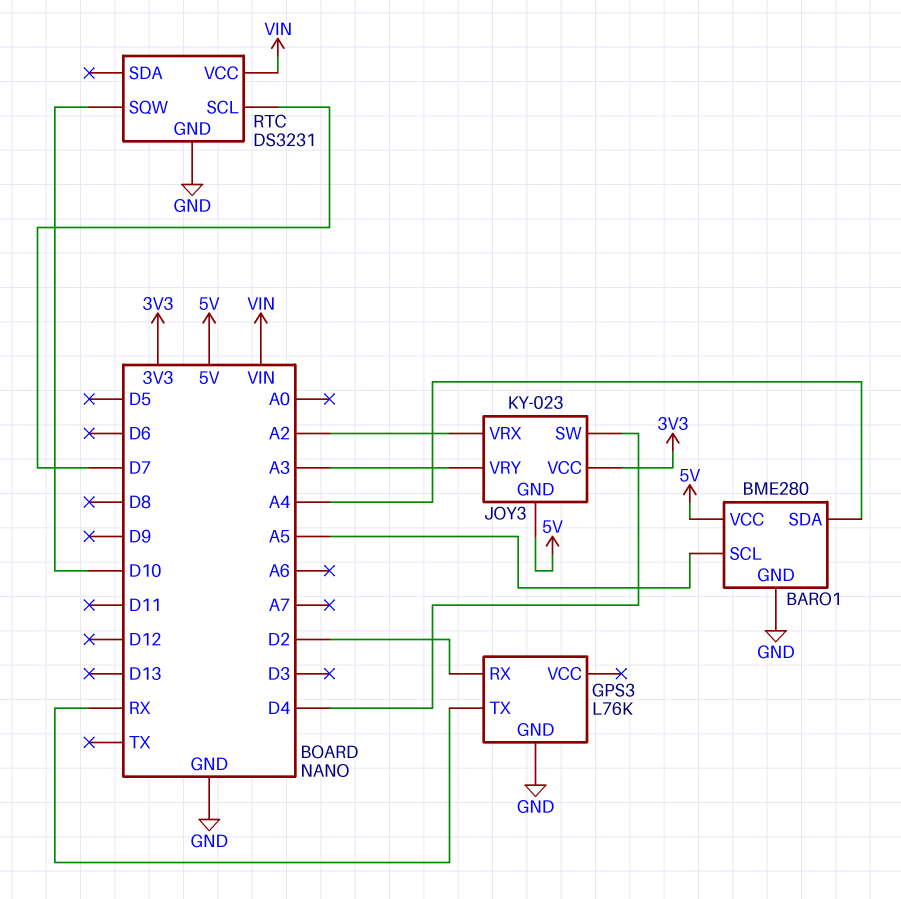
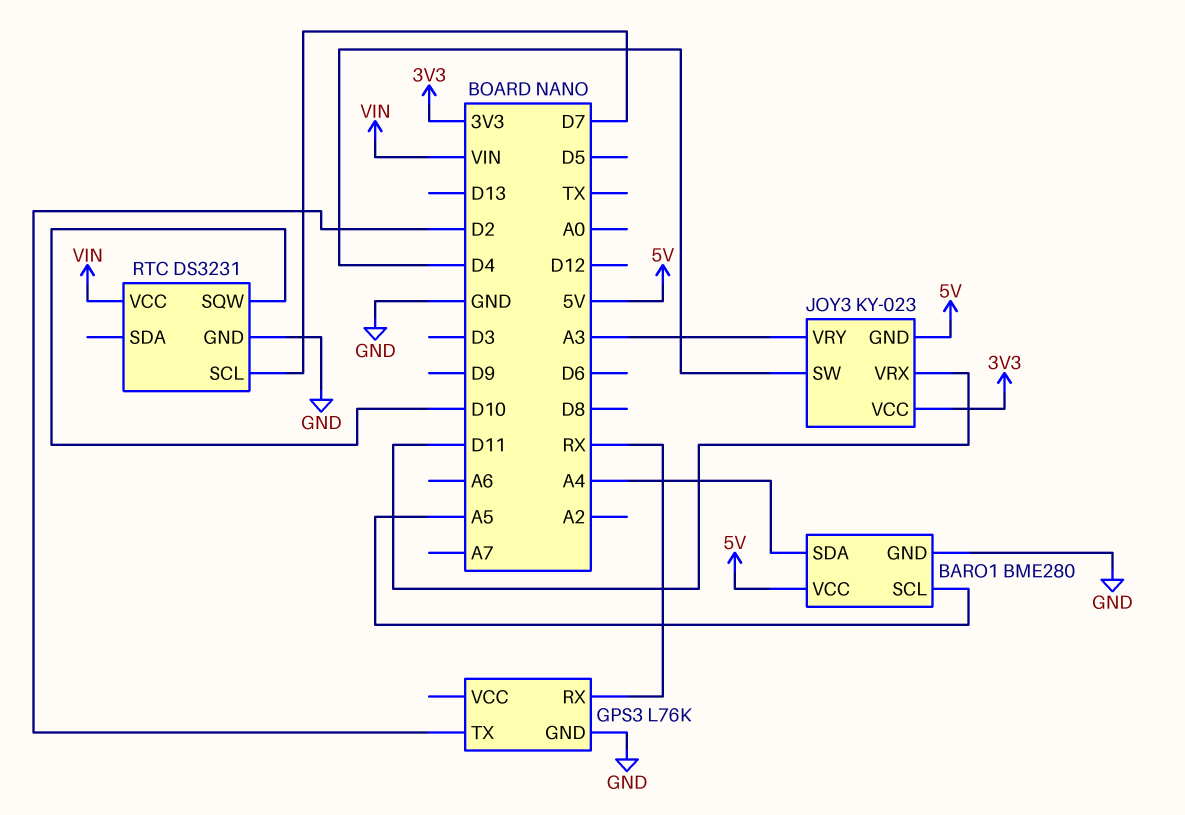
GPS3 pin RX: D2 -> RX
GPS3 pin TX: RX -> D2
JOY3 pin VRX: A2 -> D11

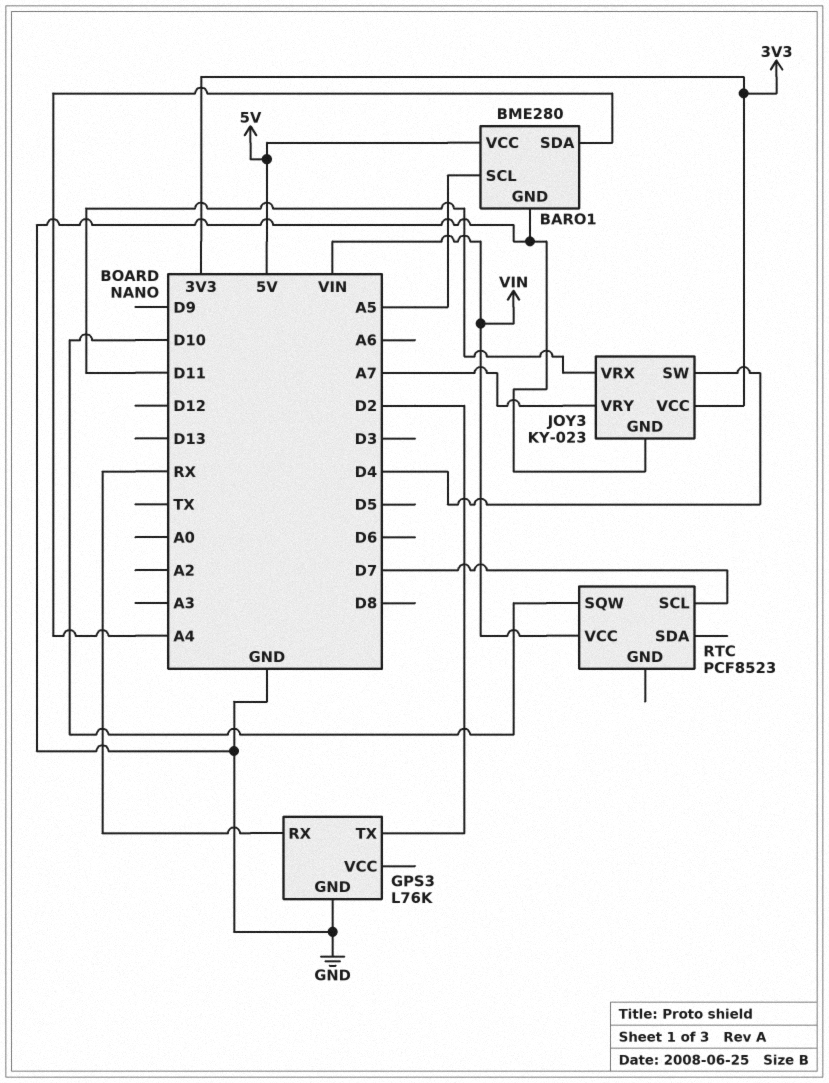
JOY3 pin GND: 5V -> GND
JOY3 pin VRY: A3 -> A7
RTC: DS3231 -> PCF8523
RTC pin GND: GND -> none

